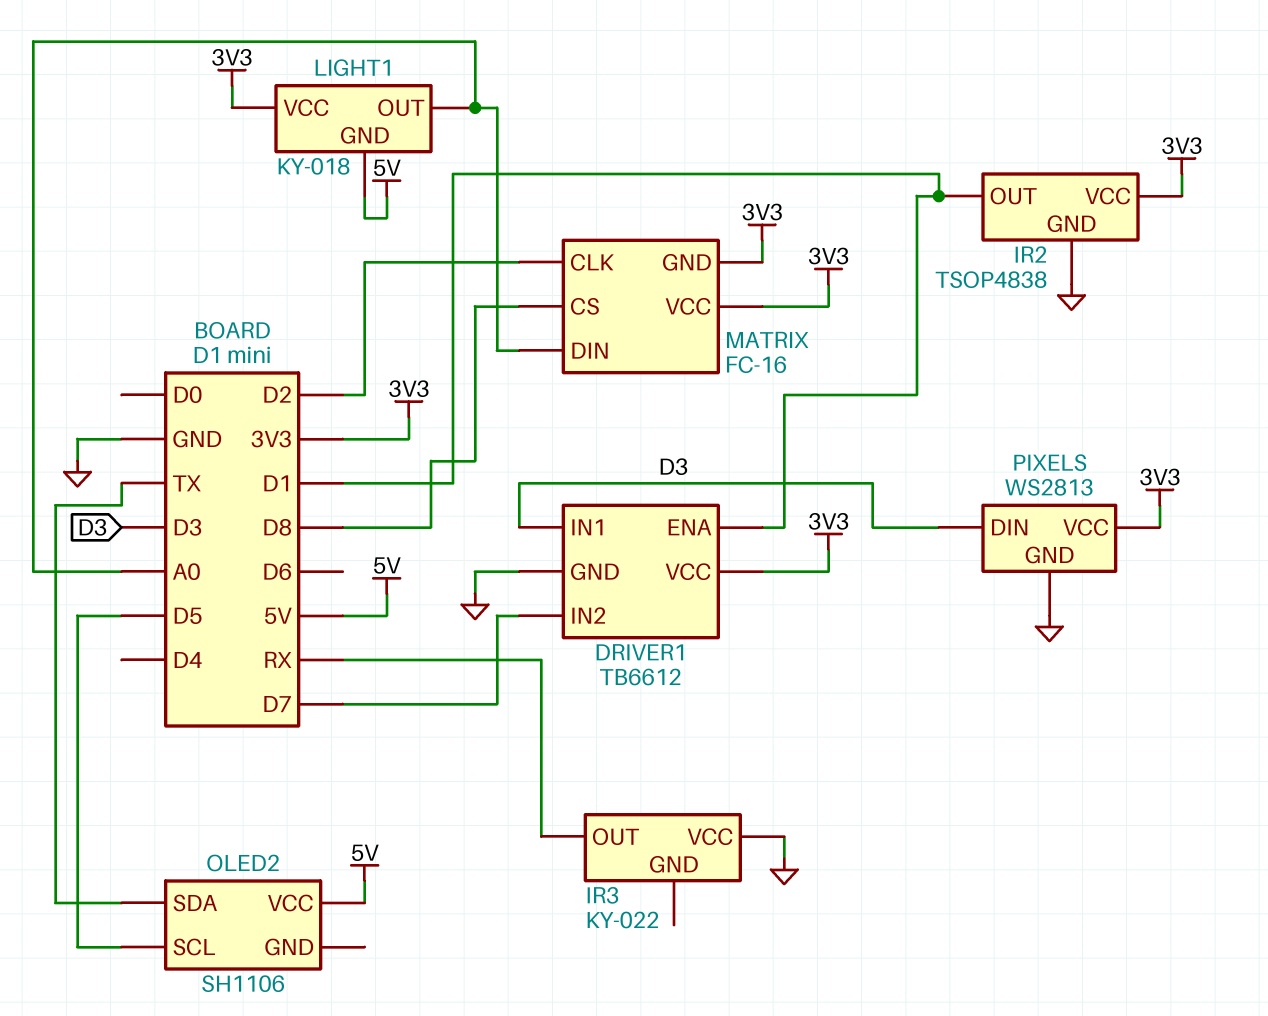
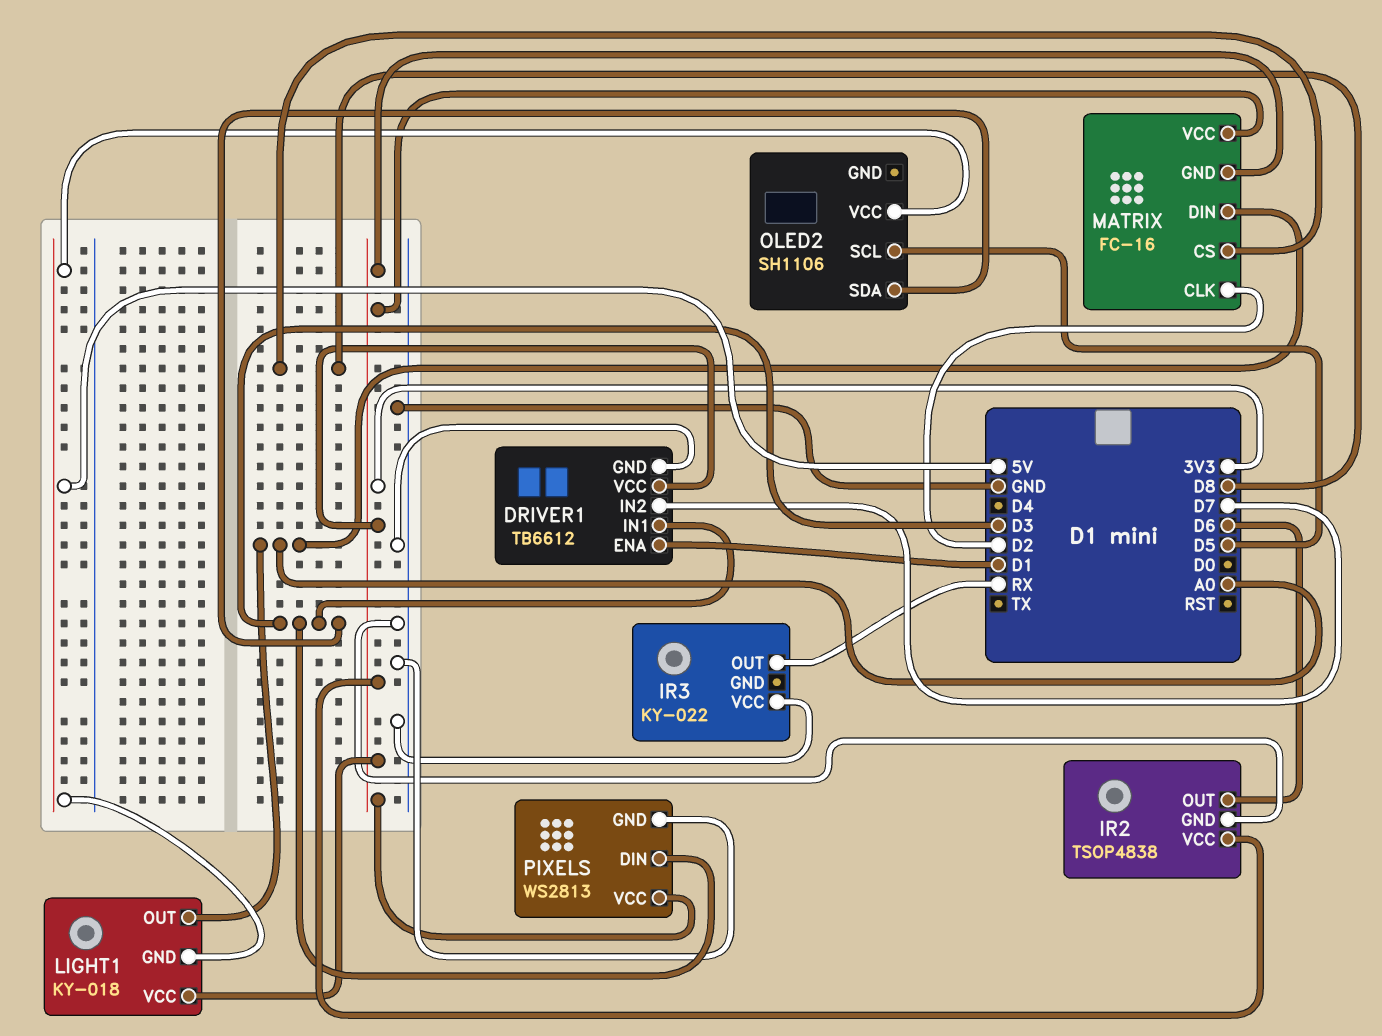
IR2 pin OUT: D1 -> D6
OLED2 pin SDA: TX -> D3

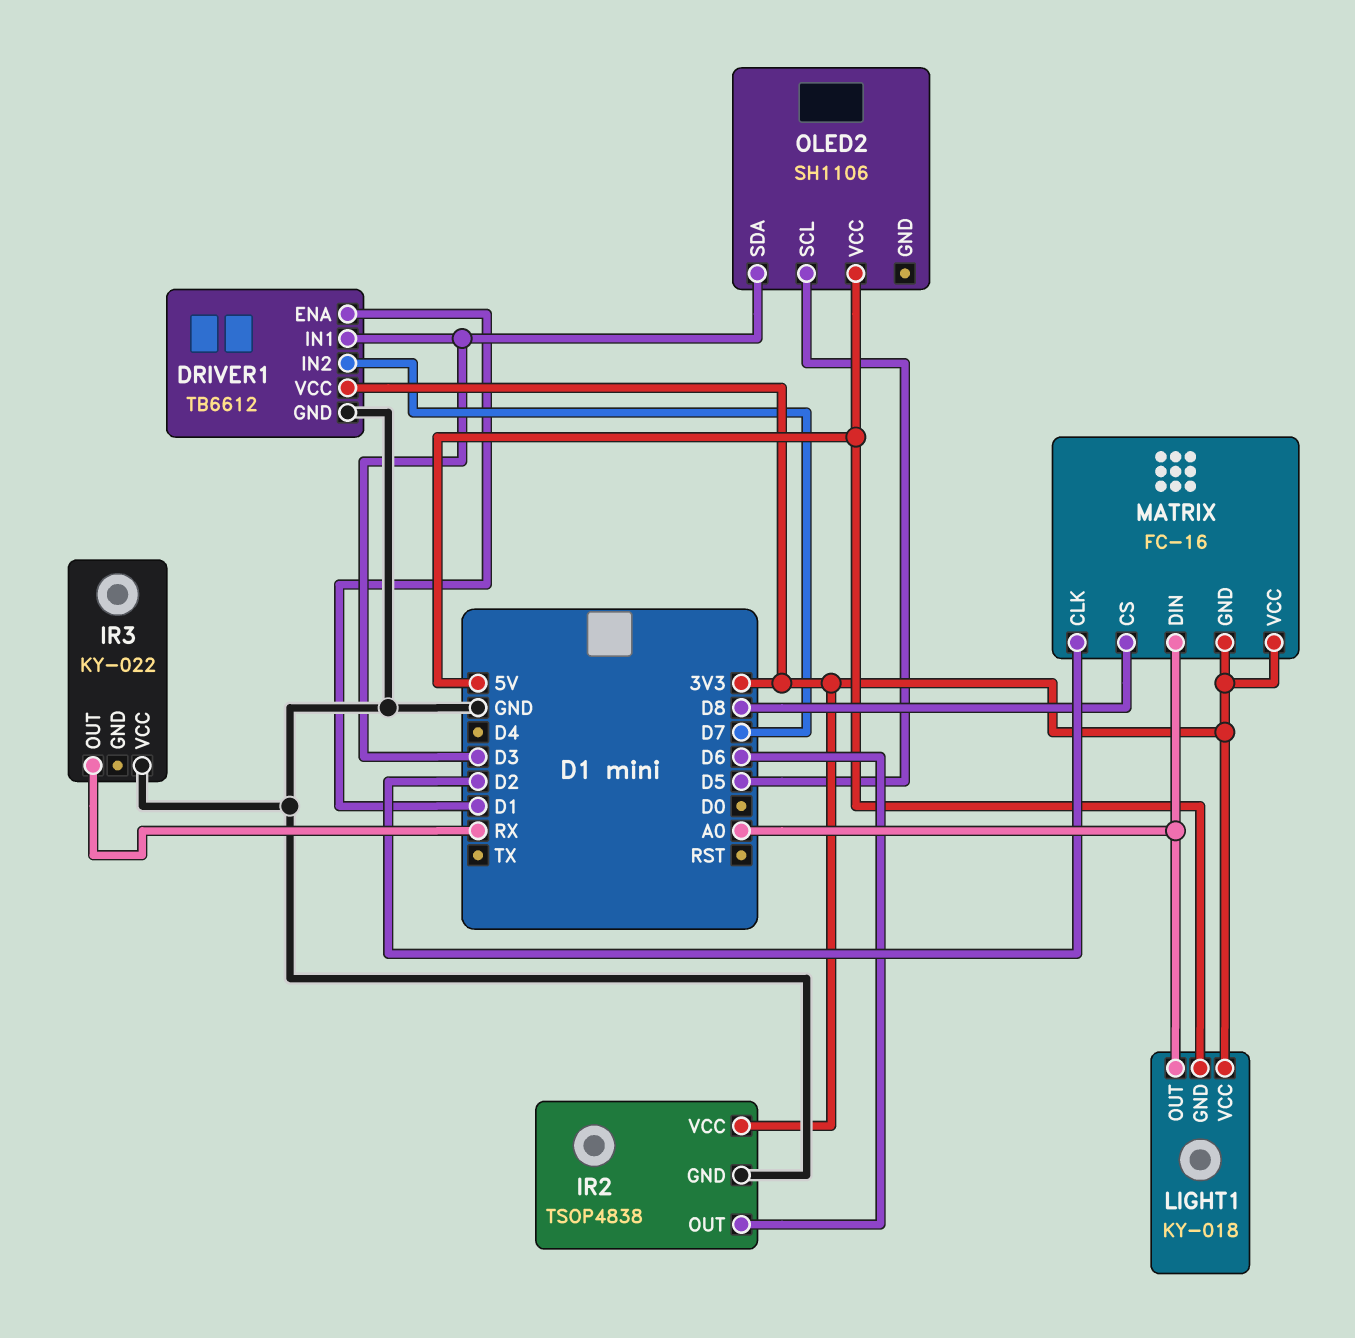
PIXELS: WS2813 -> none
PIXELS pin DIN: D3 -> none
PIXELS pin GND: GND -> none
PIXELS pin VCC: 3V3 -> none

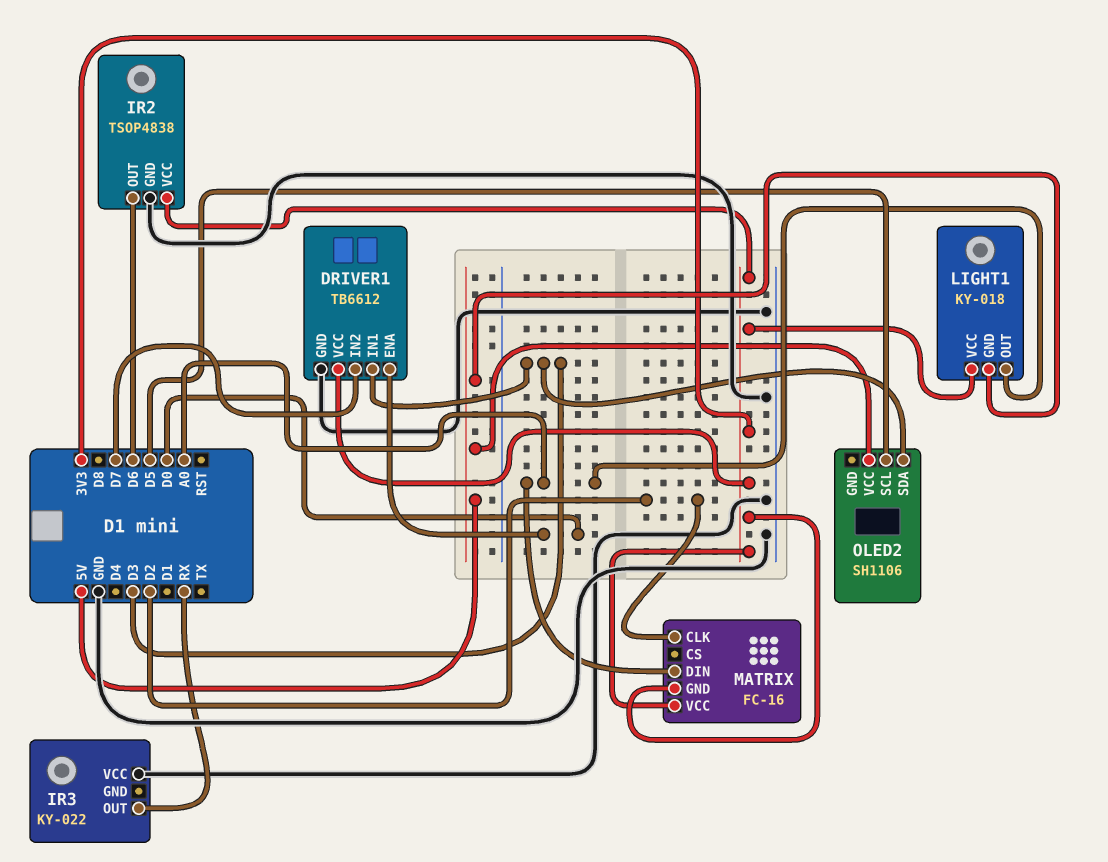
DRIVER1 pin ENA: D1 -> D0
MATRIX pin CS: D8 -> none

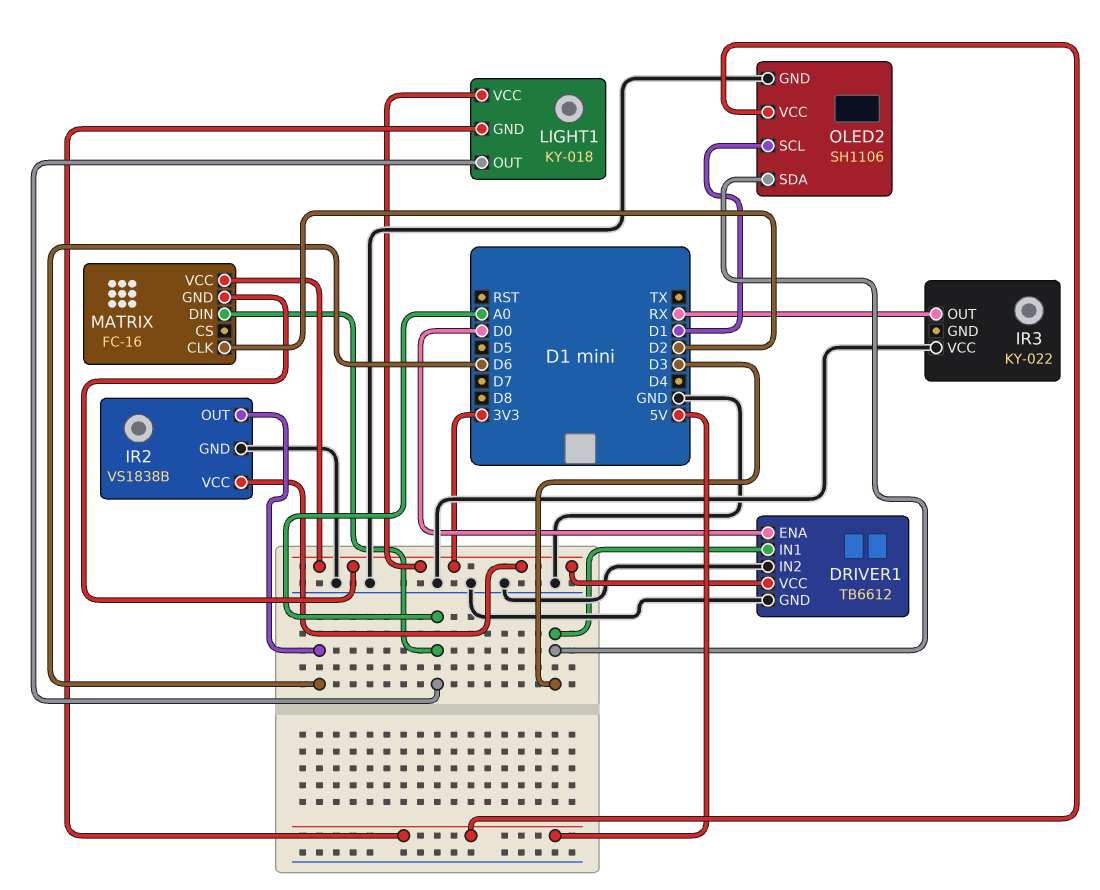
DRIVER1 pin IN2: D7 -> GND
IR2: TSOP4838 -> VS1838B
OLED2 pin GND: none -> GND
OLED2 pin SCL: D5 -> D1

